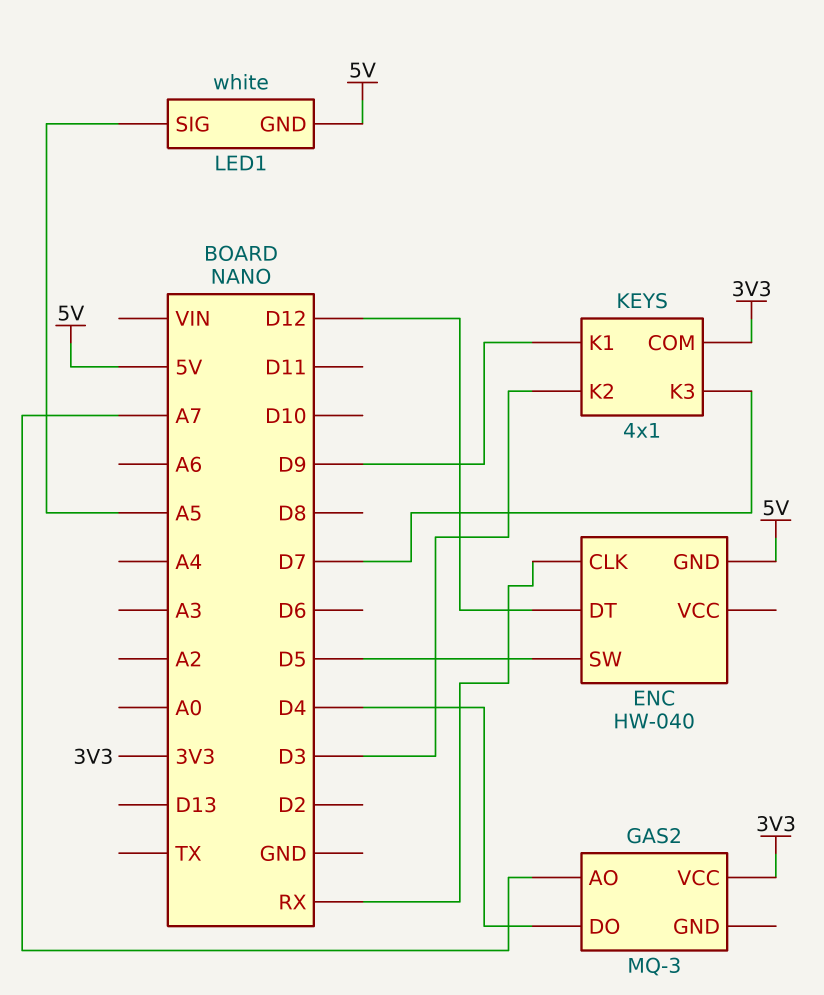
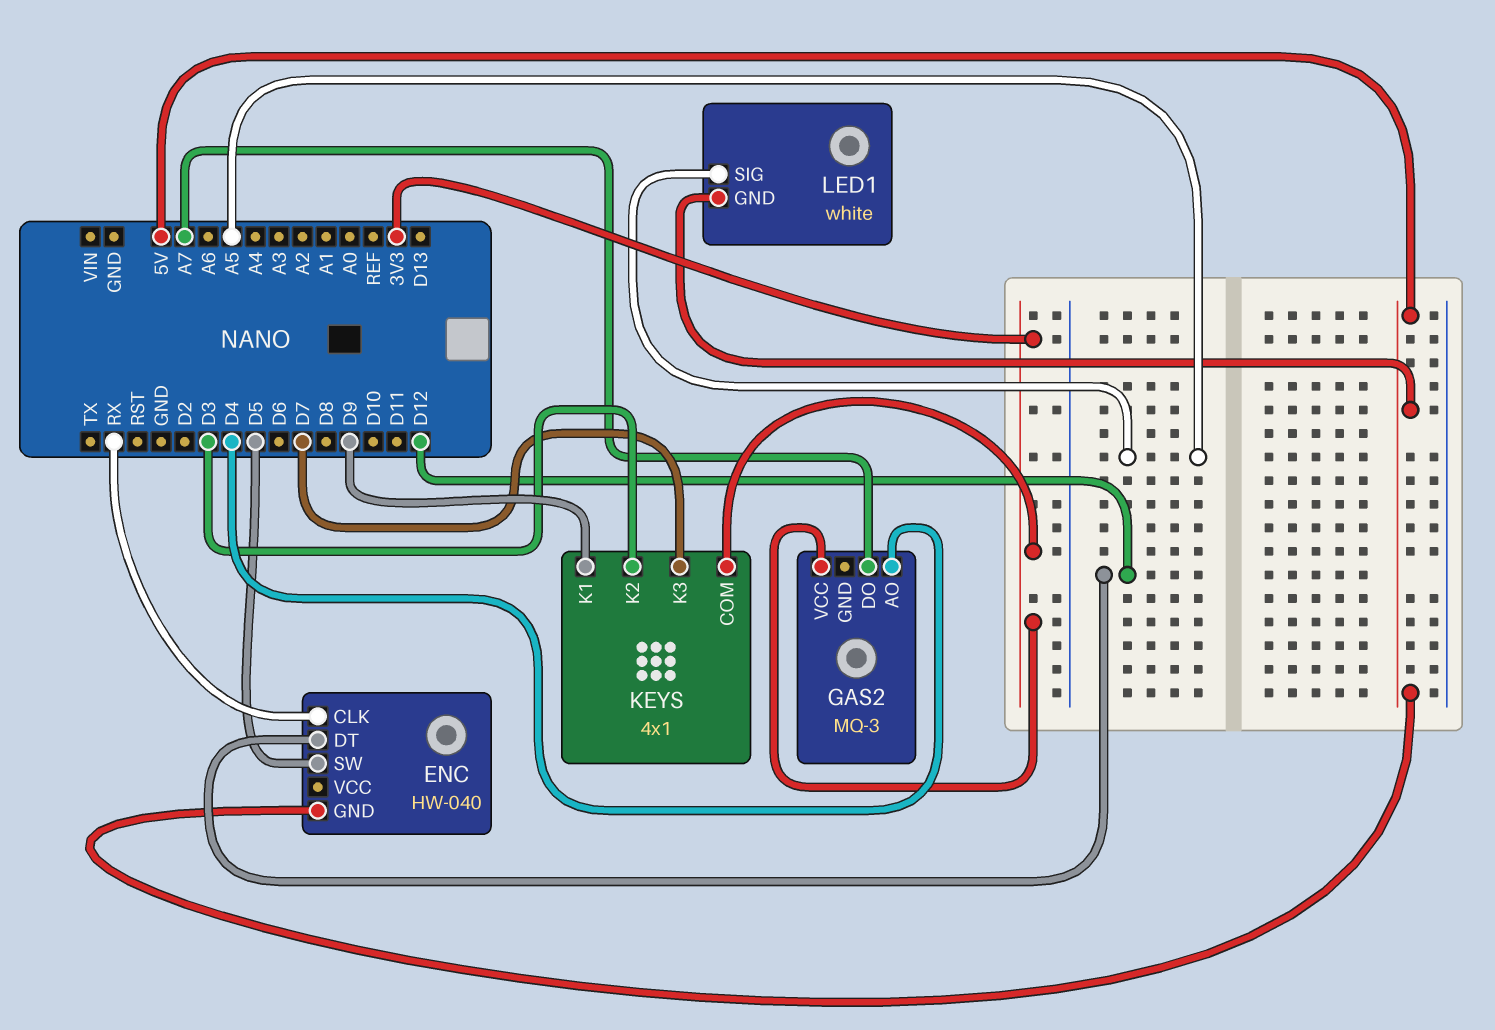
GAS2 pin AO: A7 -> D4
GAS2 pin DO: D4 -> A7

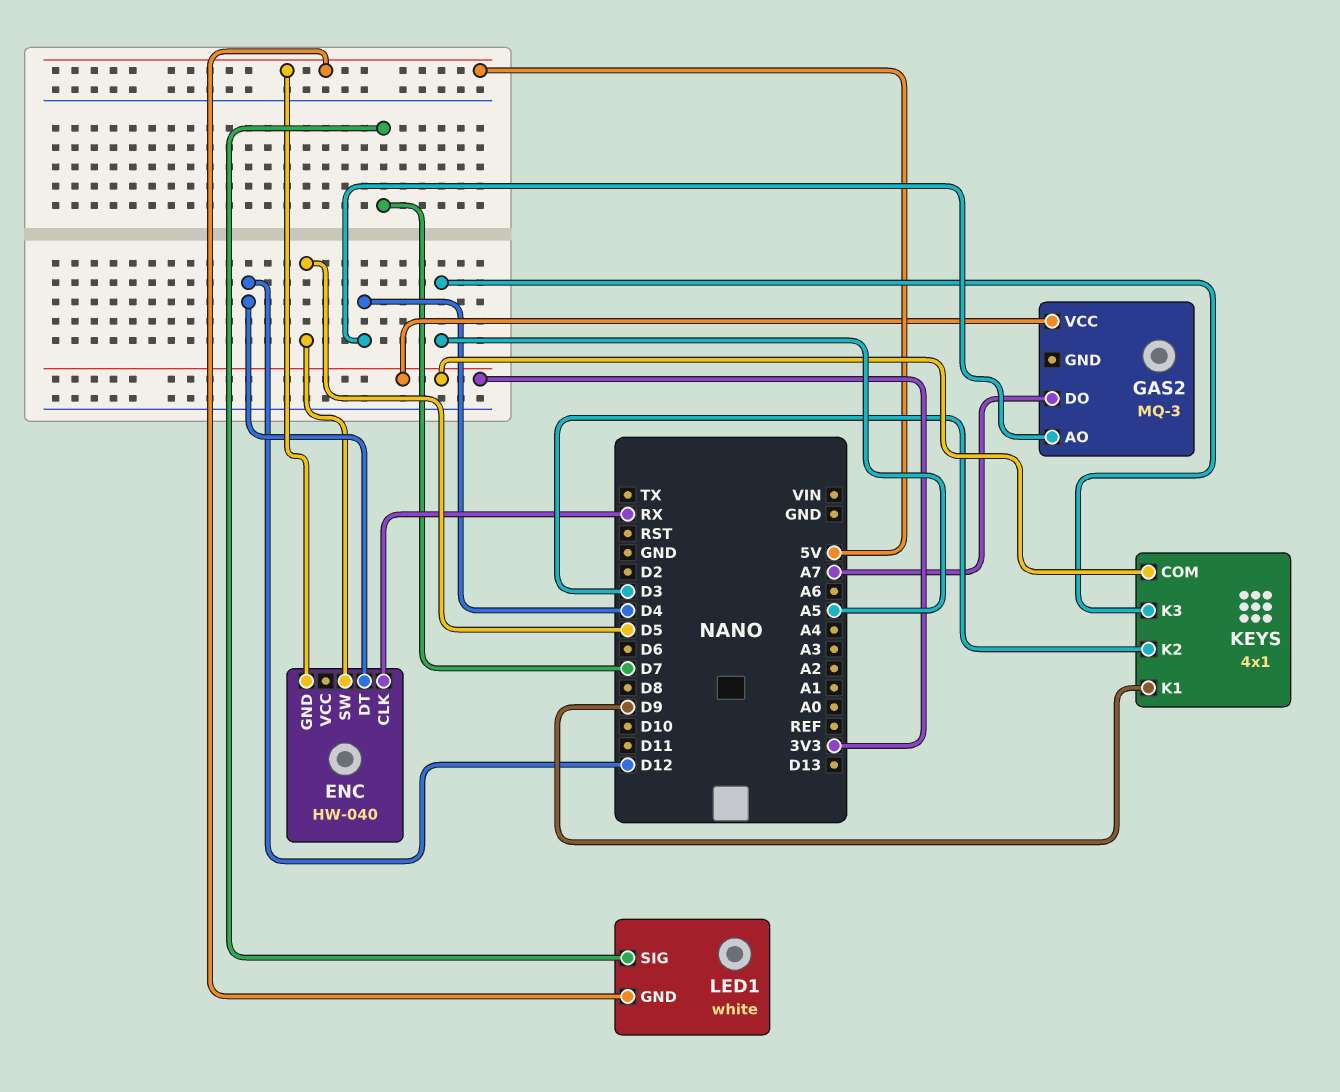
KEYS pin K3: D7 -> A5
LED1 pin SIG: A5 -> D7

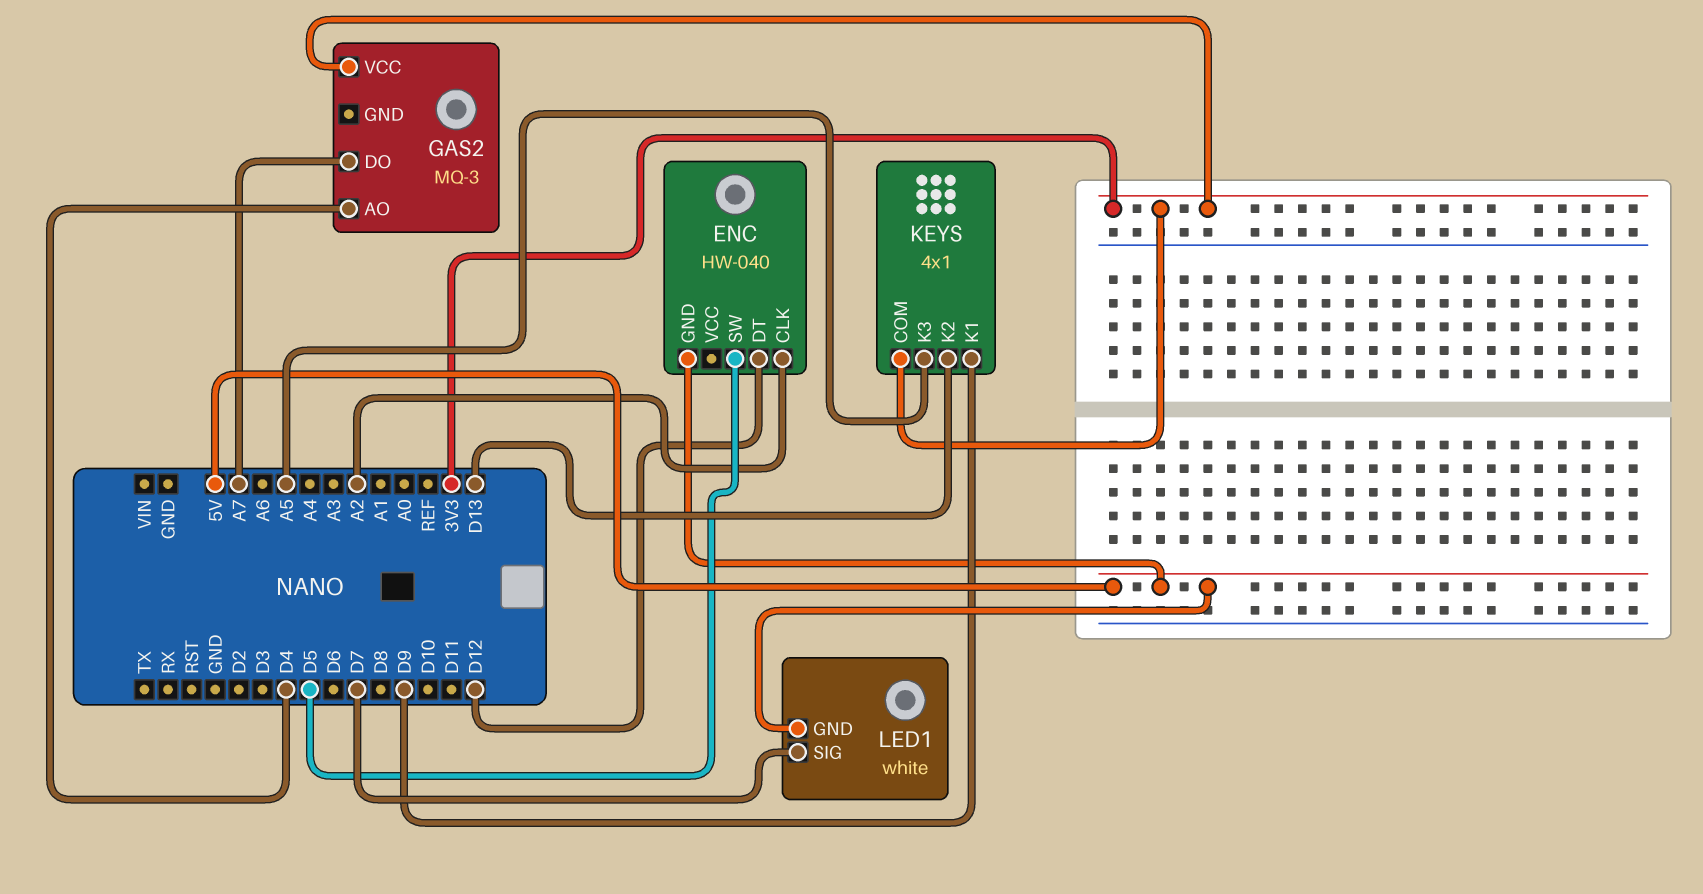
ENC pin CLK: RX -> A2
KEYS pin K2: D3 -> D13

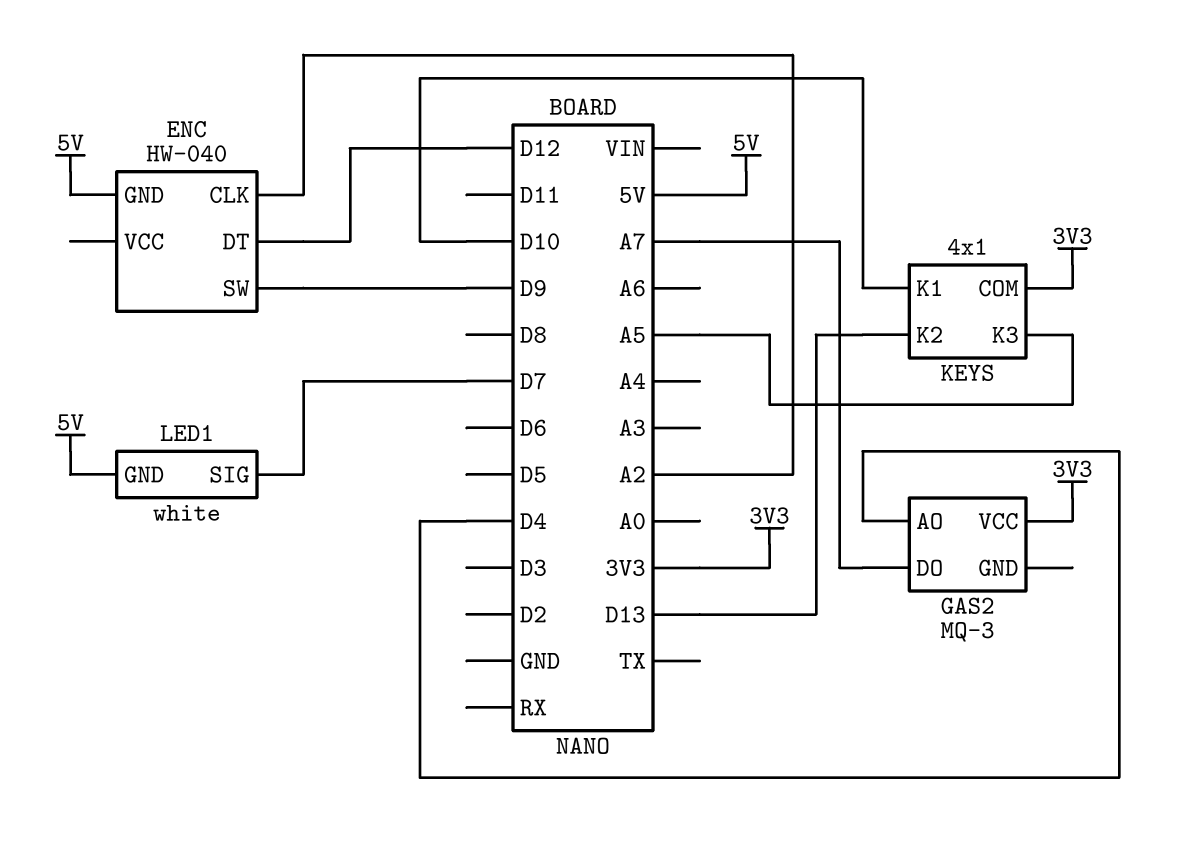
ENC pin SW: D5 -> D9
KEYS pin K1: D9 -> D10

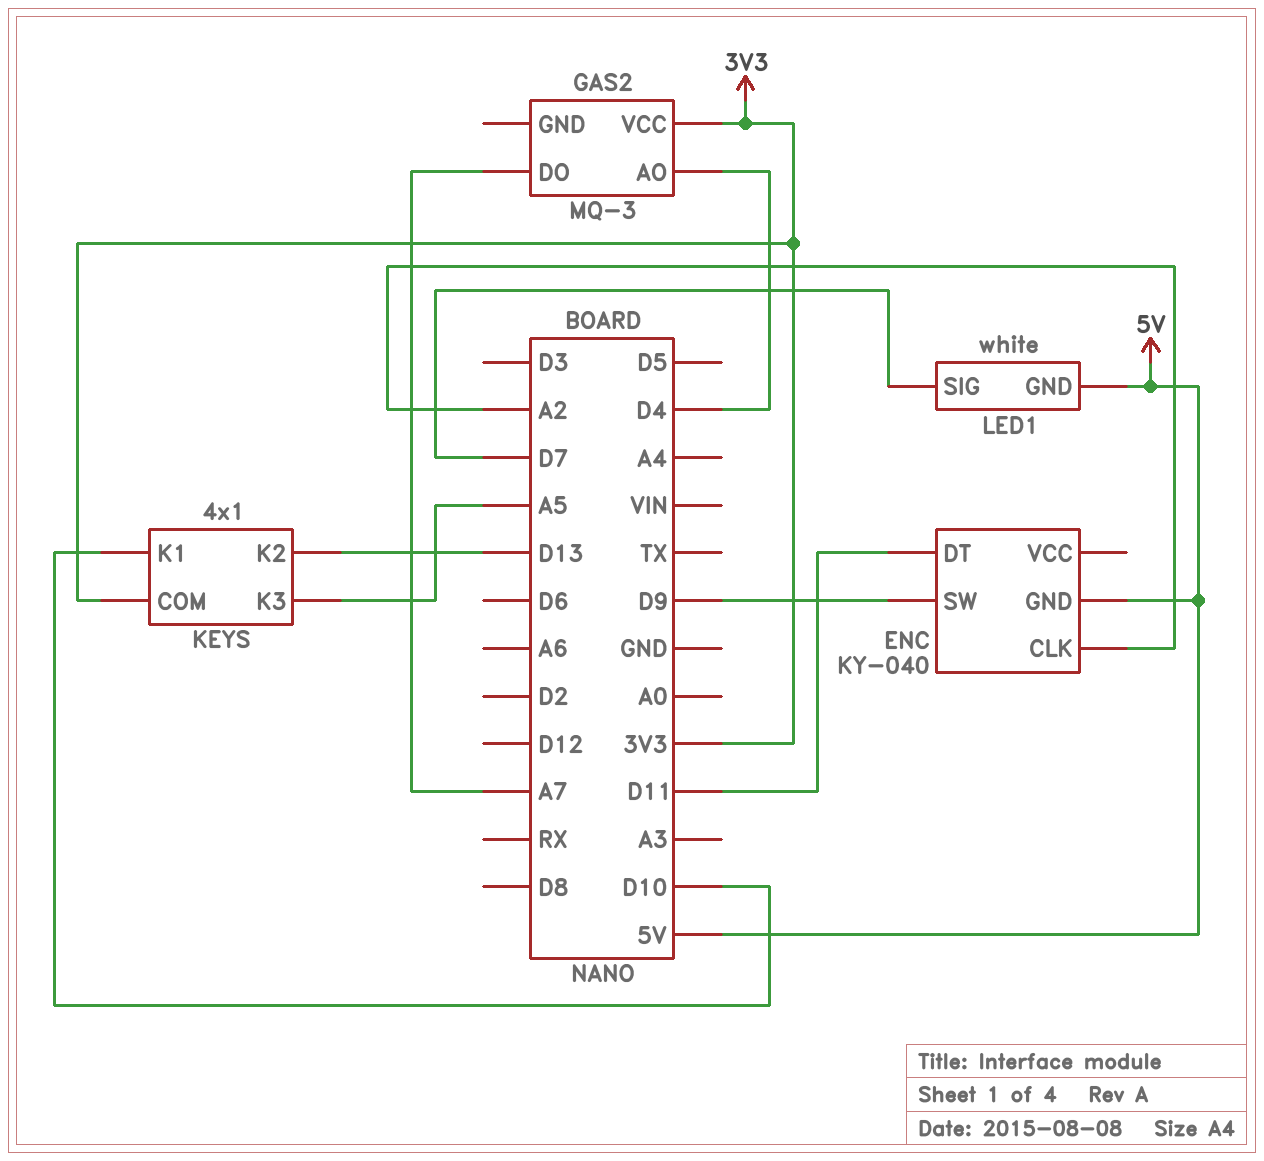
ENC: HW-040 -> KY-040
ENC pin DT: D12 -> D11

